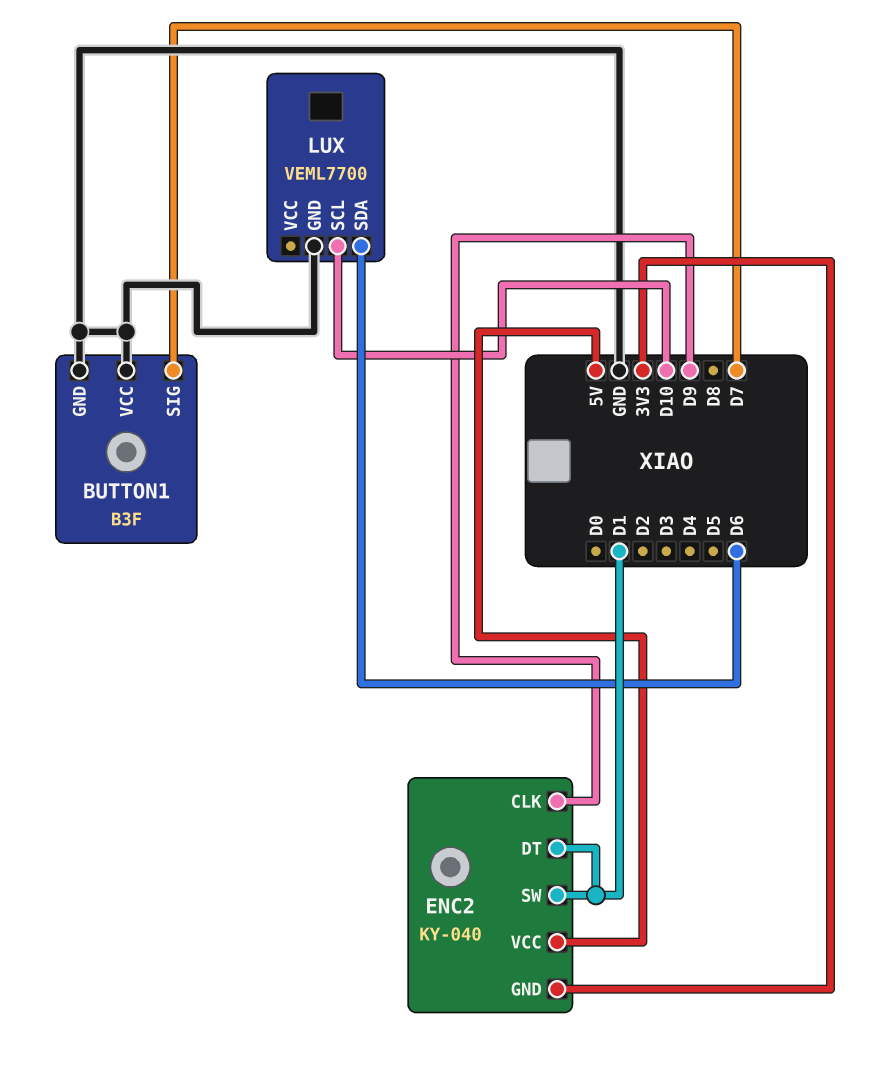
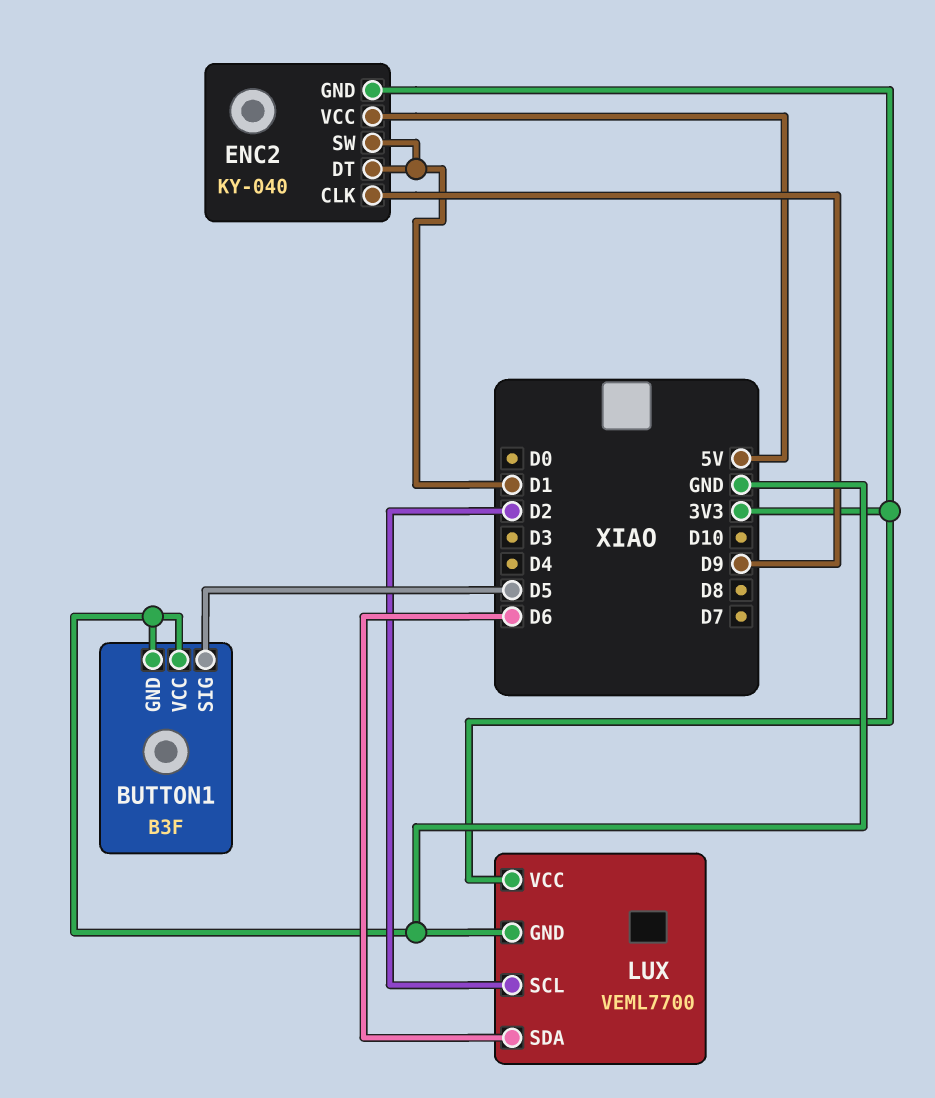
BUTTON1 pin SIG: D7 -> D5
LUX pin SCL: D10 -> D2
LUX pin VCC: none -> 3V3

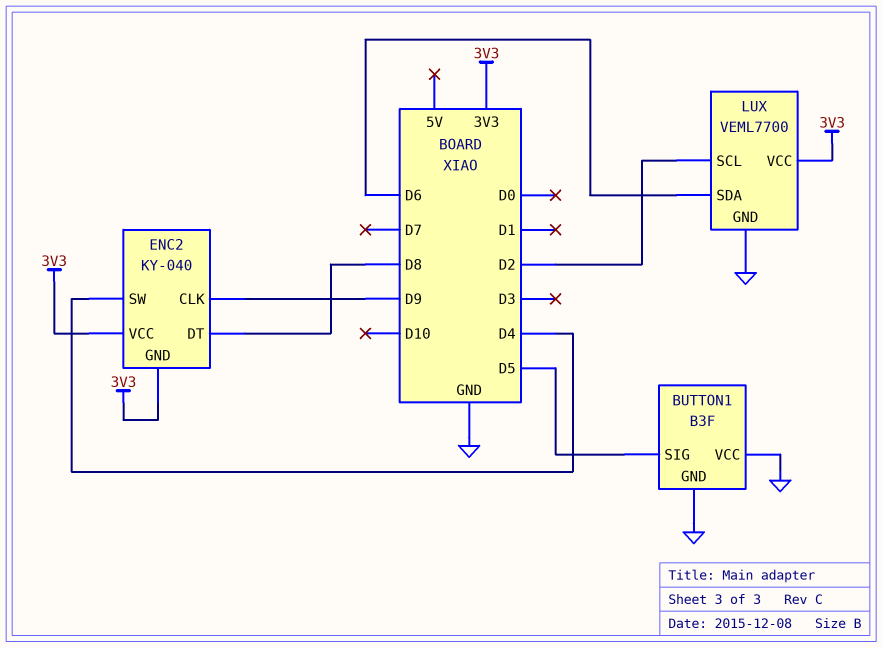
ENC2 pin DT: D1 -> D8
ENC2 pin SW: D1 -> D4
ENC2 pin VCC: 5V -> 3V3

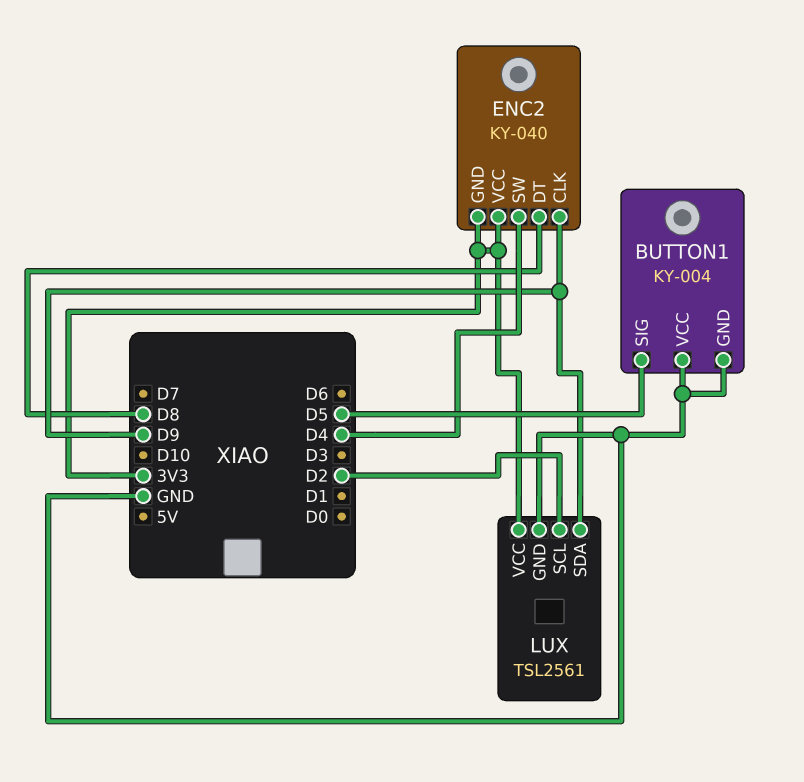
BUTTON1: B3F -> KY-004
LUX: VEML7700 -> TSL2561
LUX pin SDA: D6 -> D9

